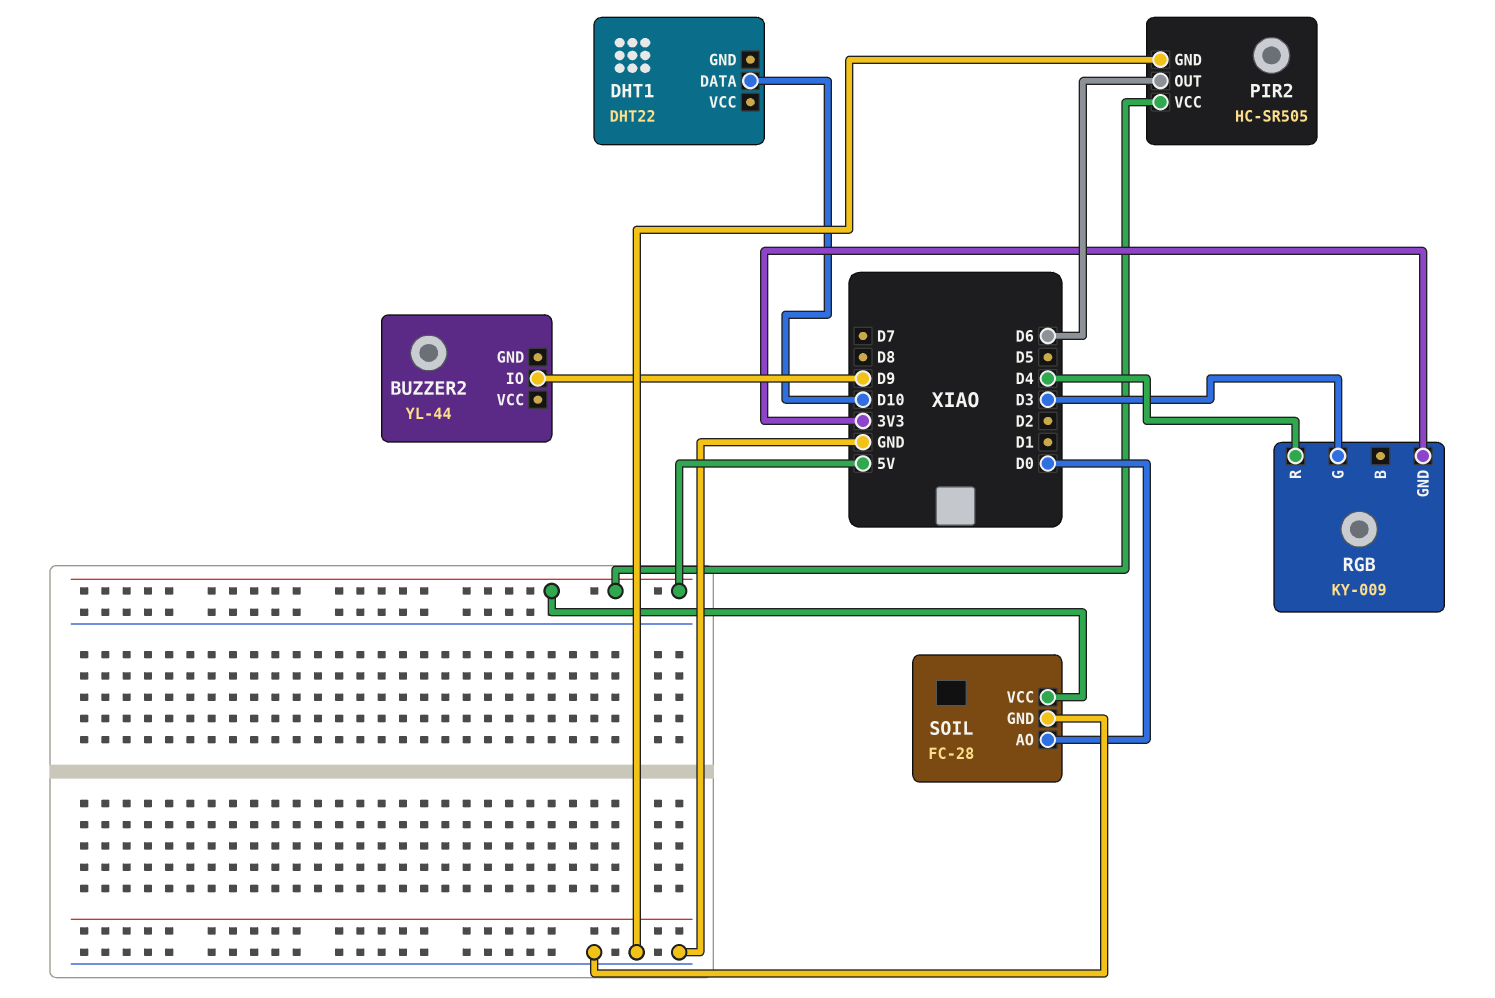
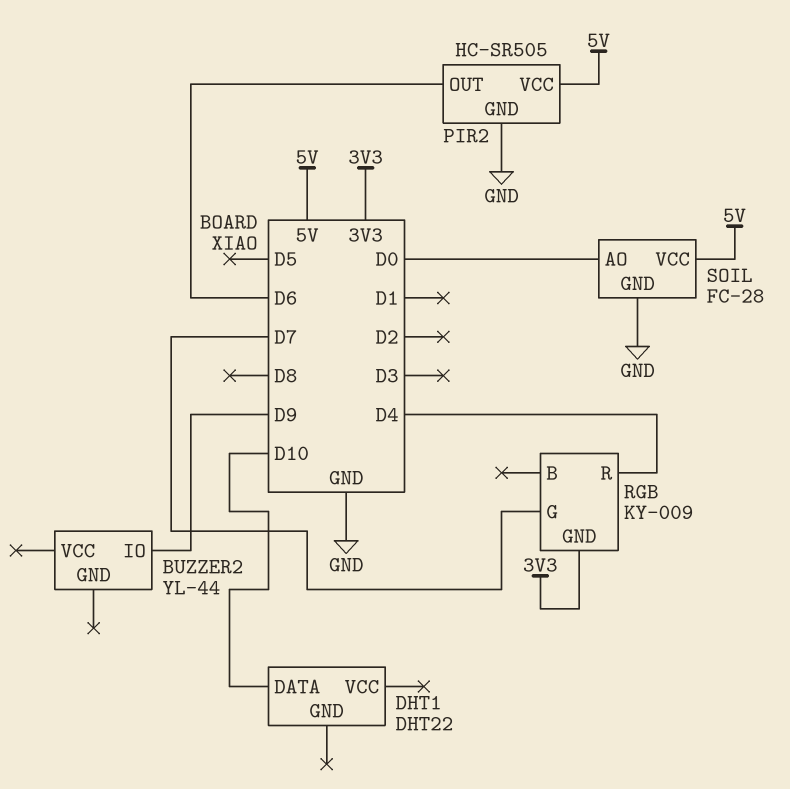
RGB pin G: D3 -> D7

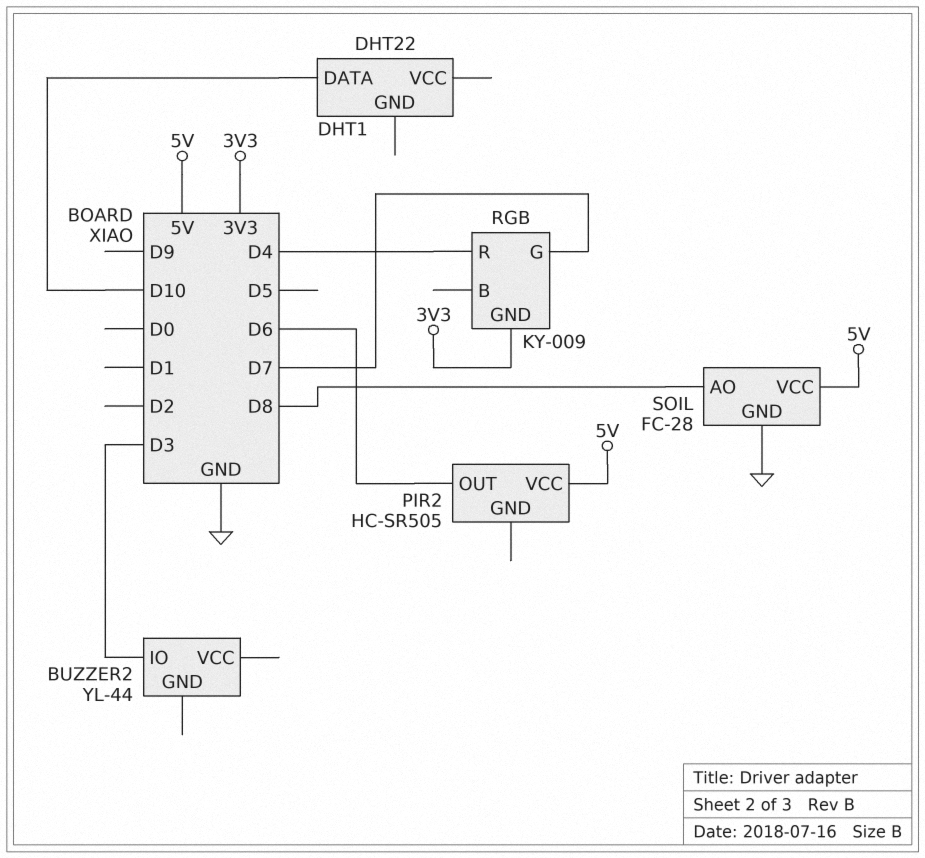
BUZZER2 pin IO: D9 -> D3
PIR2 pin GND: GND -> none
SOIL pin AO: D0 -> D8

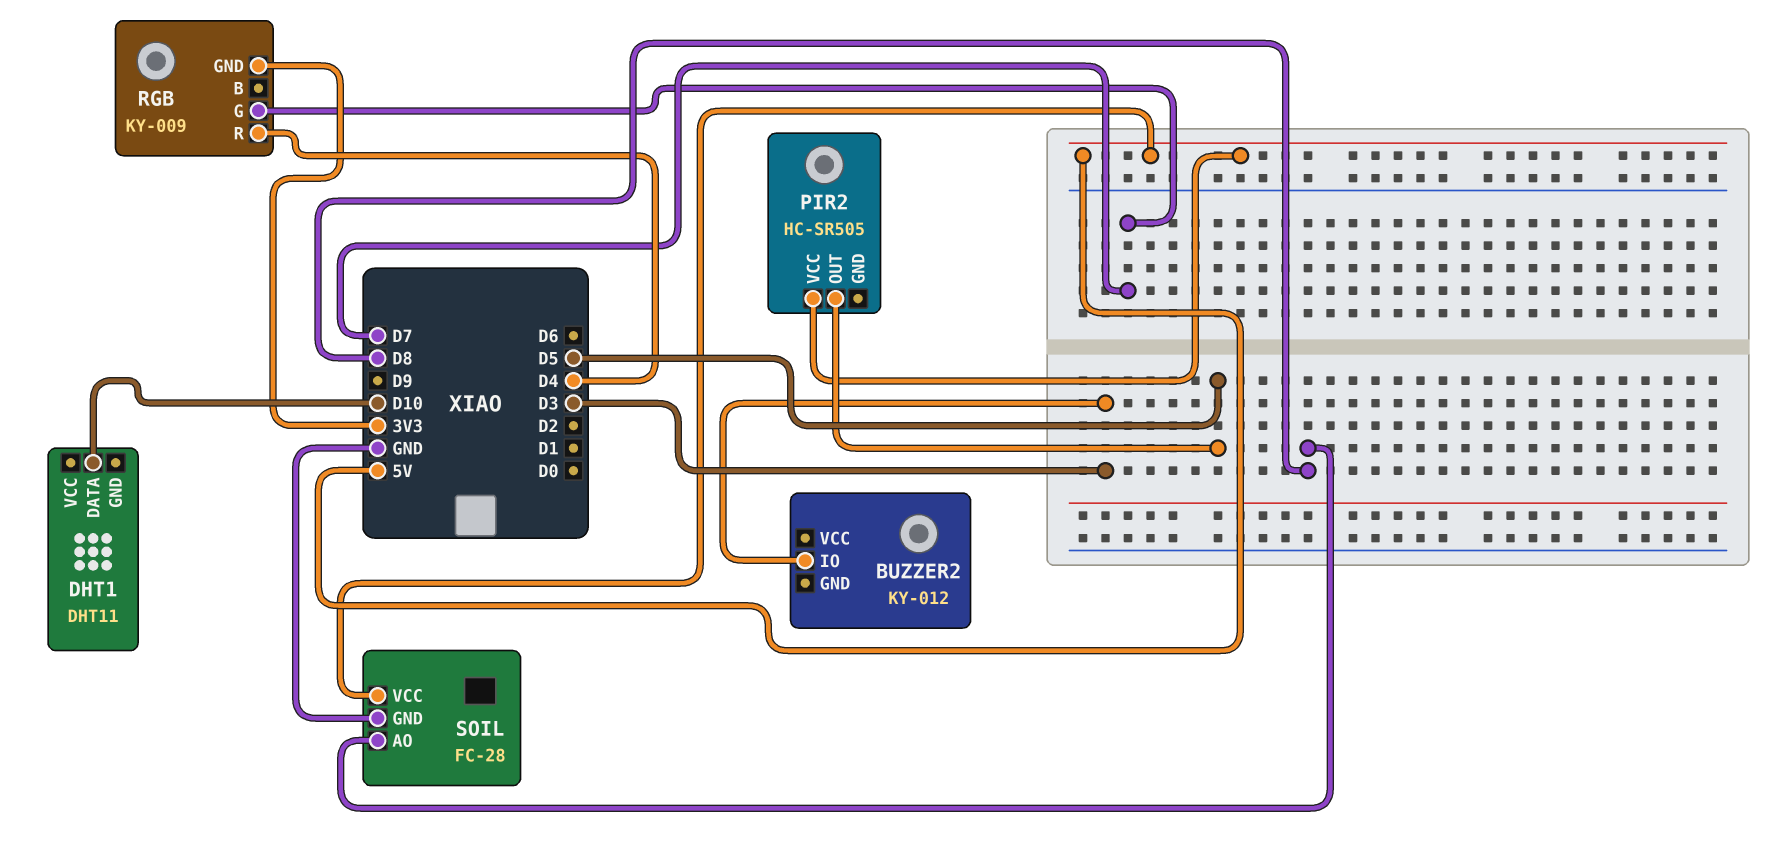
BUZZER2: YL-44 -> KY-012
DHT1: DHT22 -> DHT11
PIR2 pin OUT: D6 -> D5

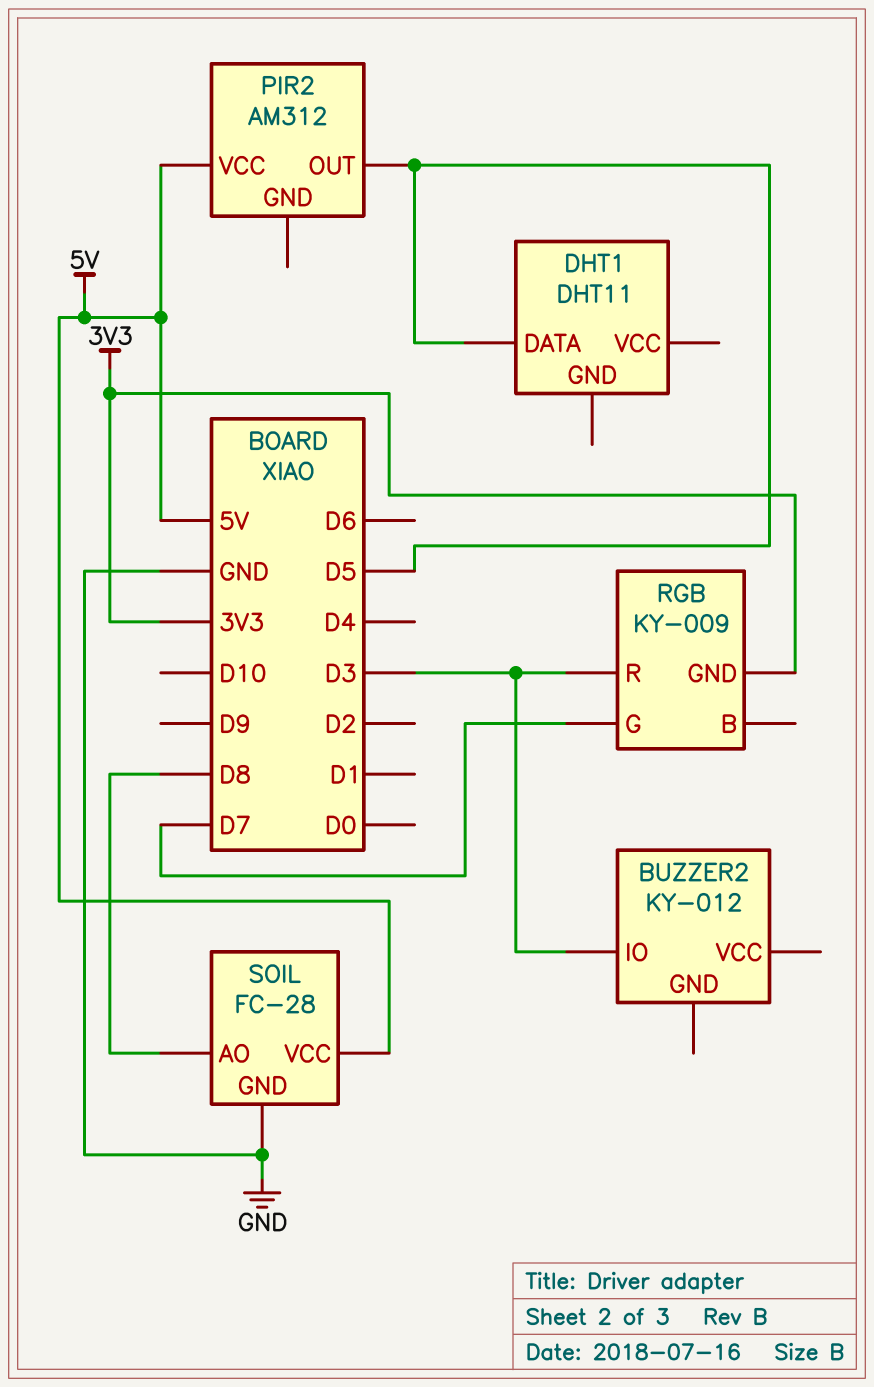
DHT1 pin DATA: D10 -> D5
PIR2: HC-SR505 -> AM312
RGB pin R: D4 -> D3

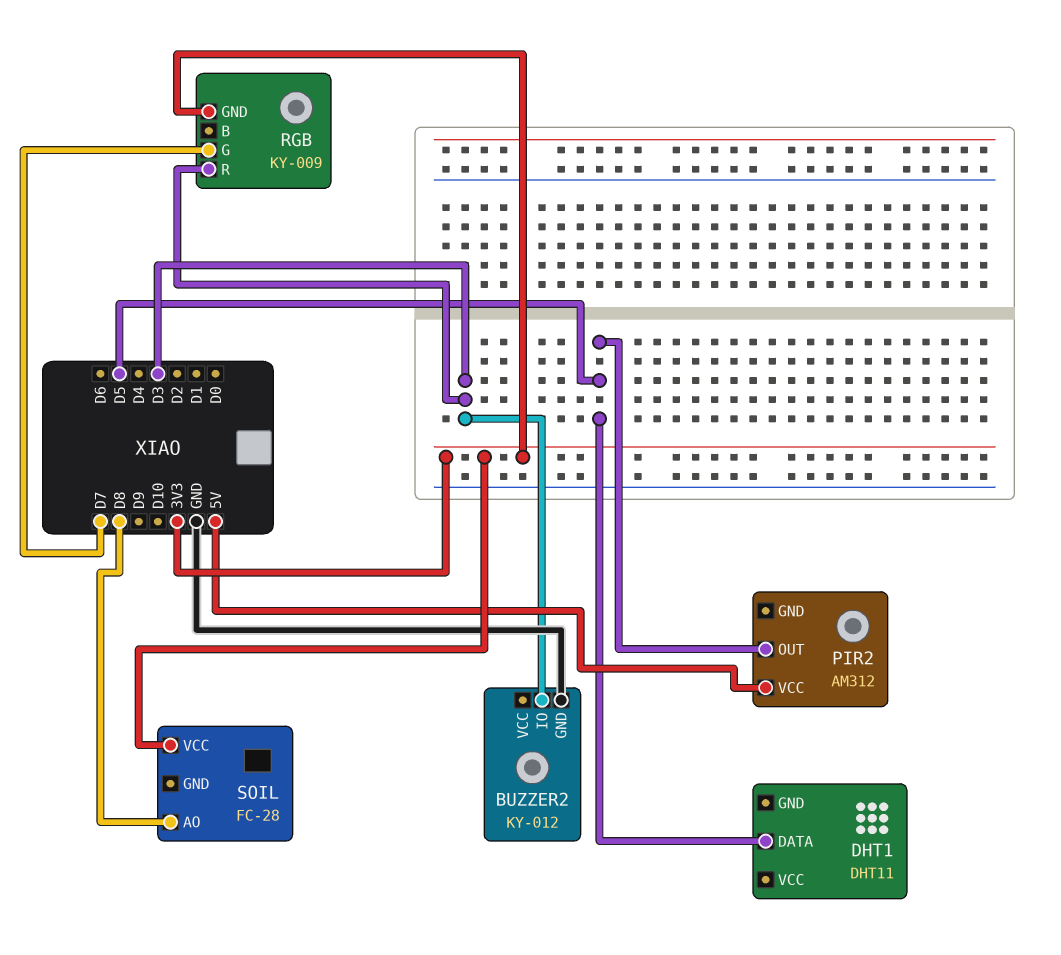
BUZZER2 pin GND: none -> GND
SOIL pin GND: GND -> none
SOIL pin VCC: 5V -> 3V3

